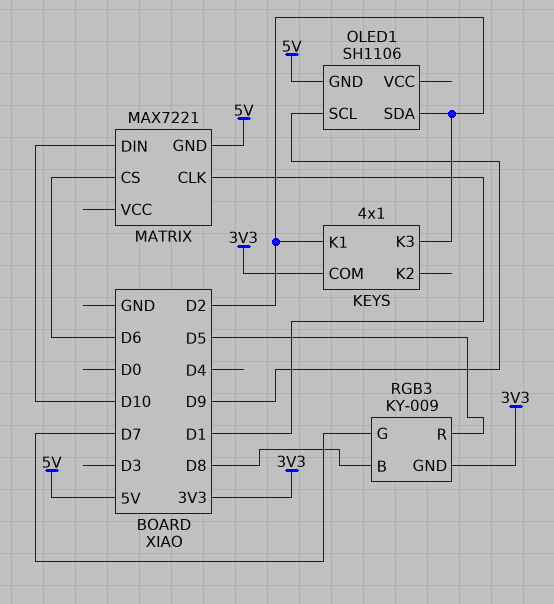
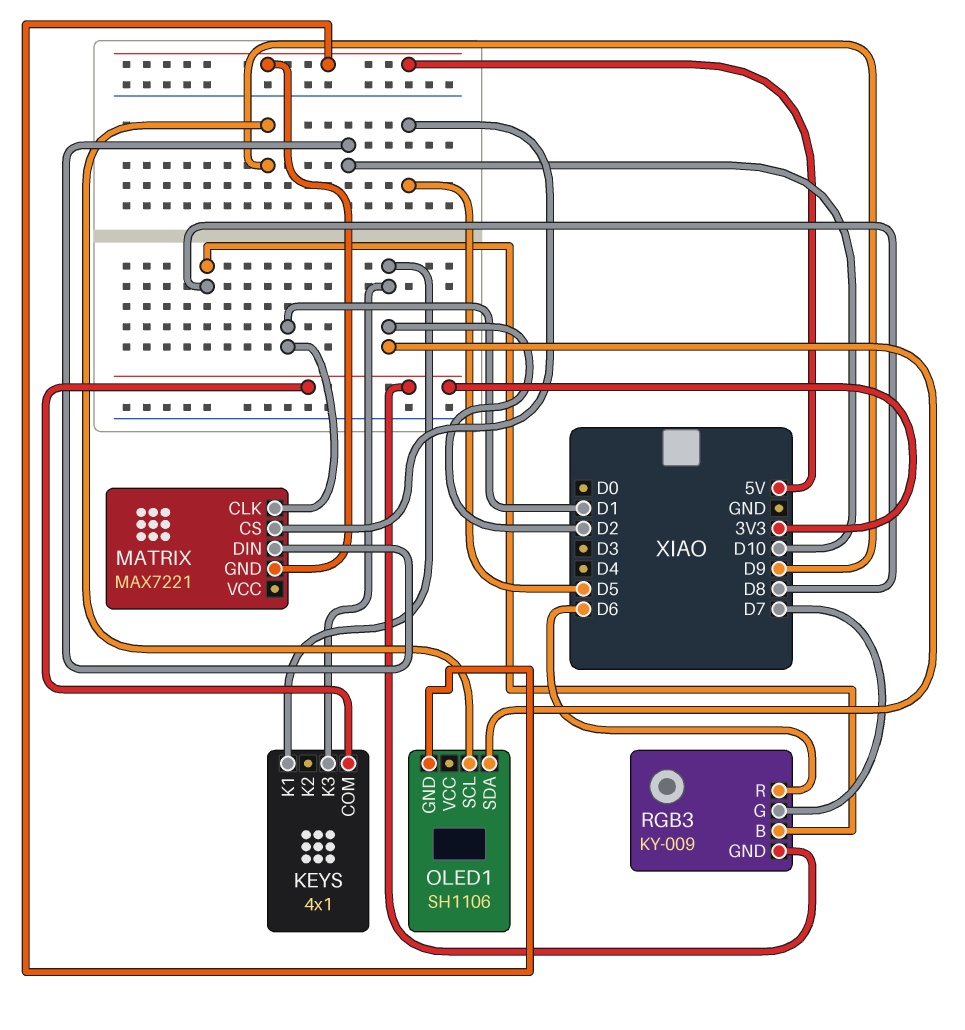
MATRIX pin CS: D6 -> D5
RGB3 pin R: D5 -> D6

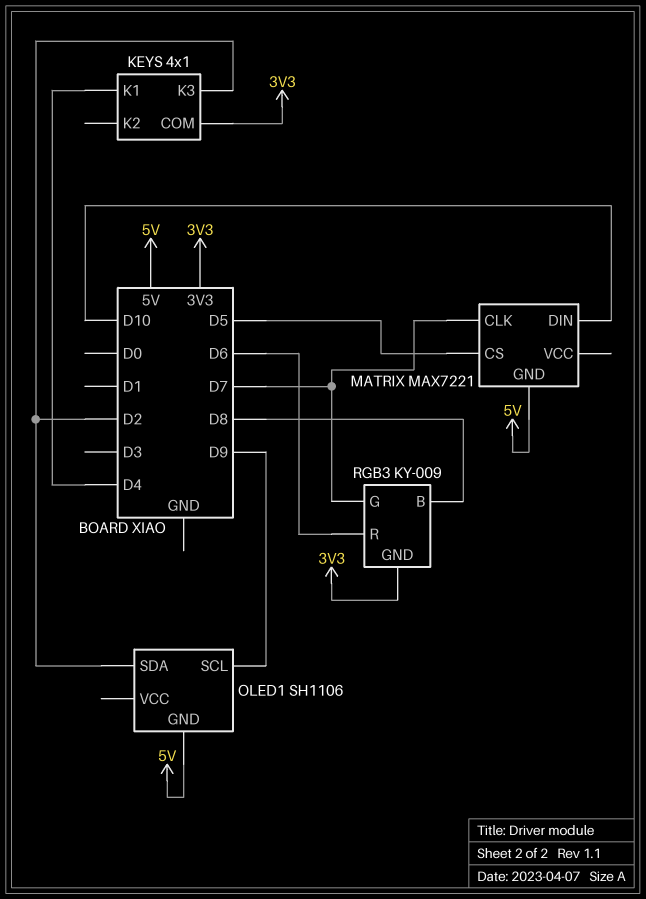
KEYS pin K1: D2 -> D4
MATRIX pin CLK: D1 -> D7

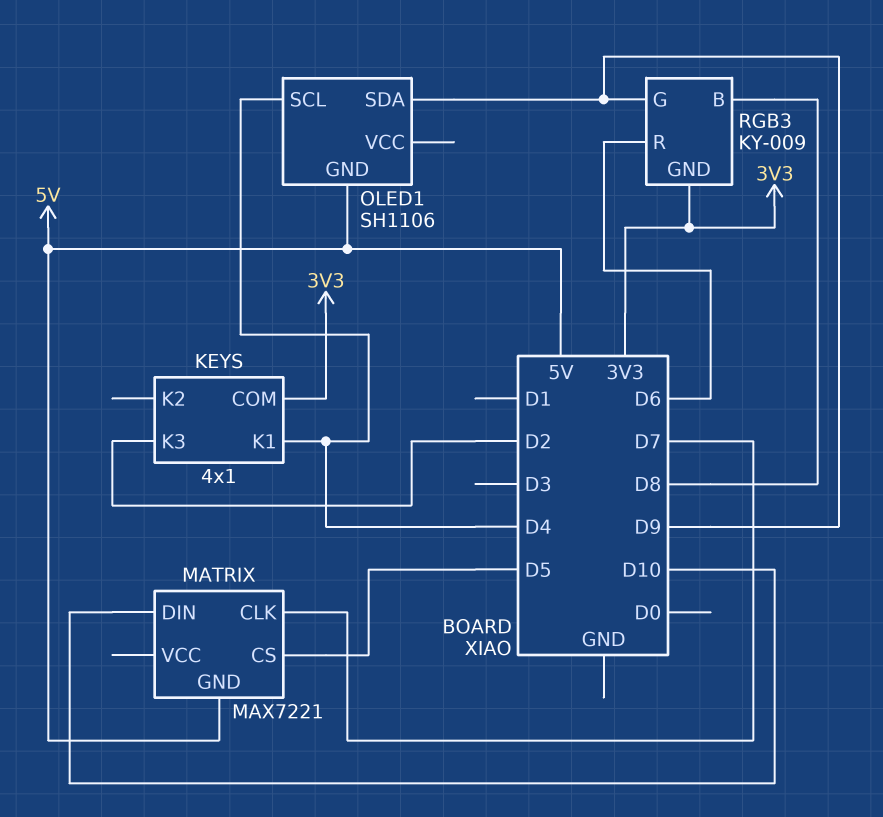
OLED1 pin SCL: D9 -> D4
OLED1 pin SDA: D2 -> D9
RGB3 pin G: D7 -> D9

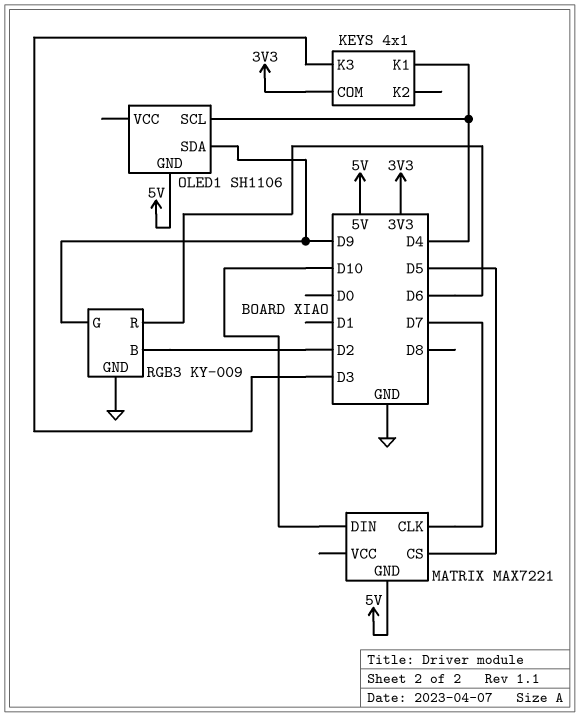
KEYS pin K3: D2 -> D3
RGB3 pin B: D8 -> D2
RGB3 pin GND: 3V3 -> GND

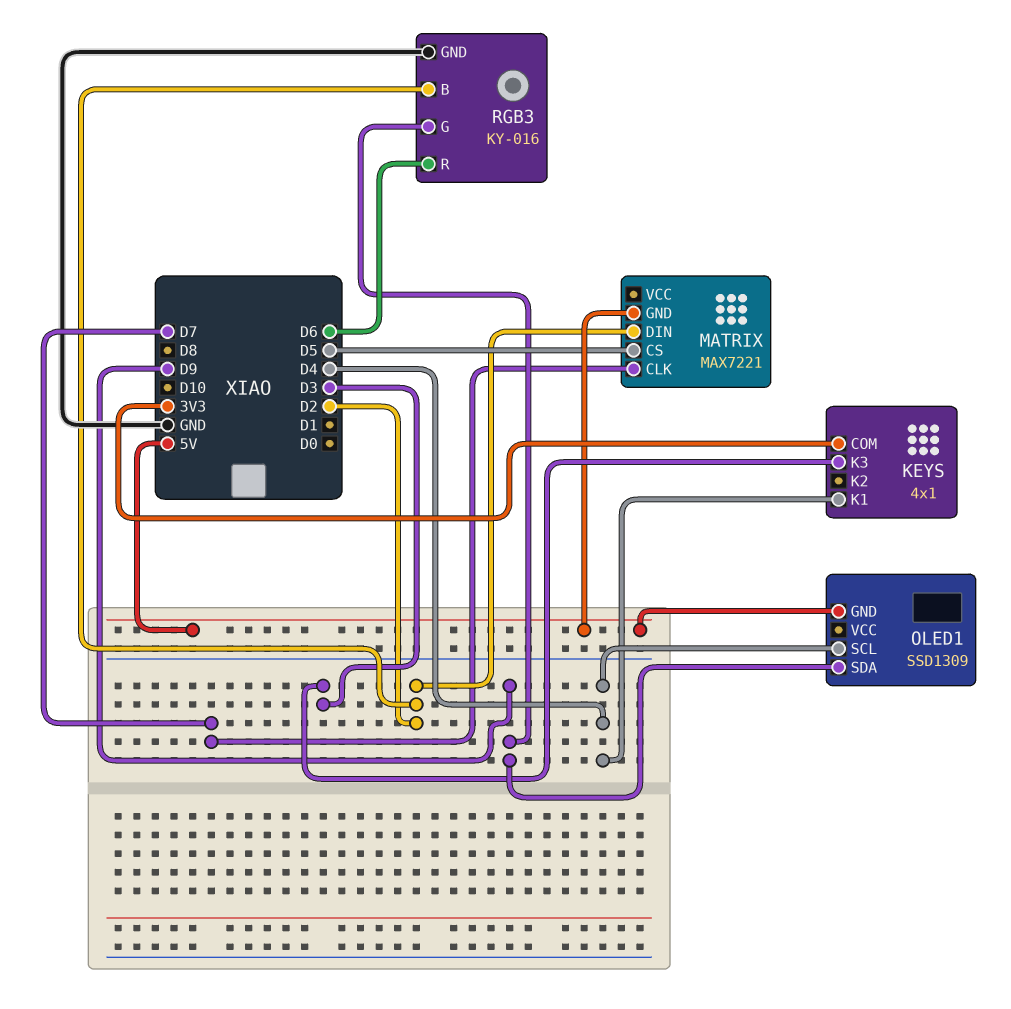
MATRIX pin DIN: D10 -> D2
OLED1: SH1106 -> SSD1309
RGB3: KY-009 -> KY-016

